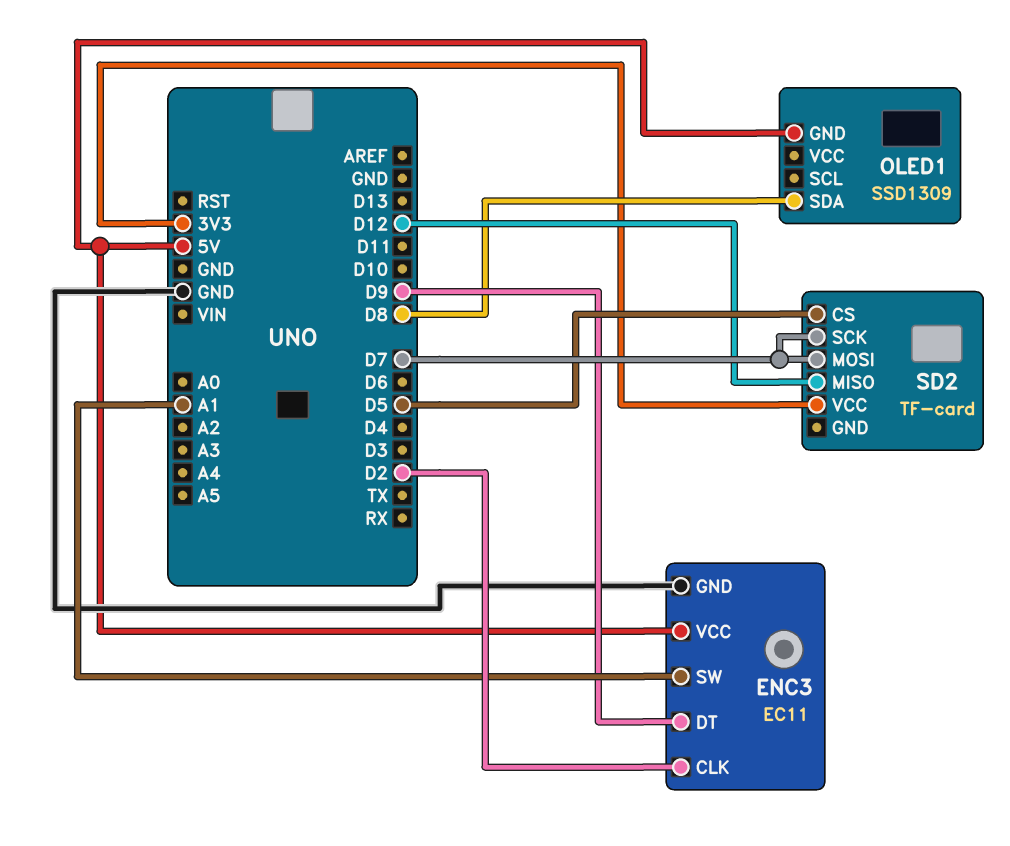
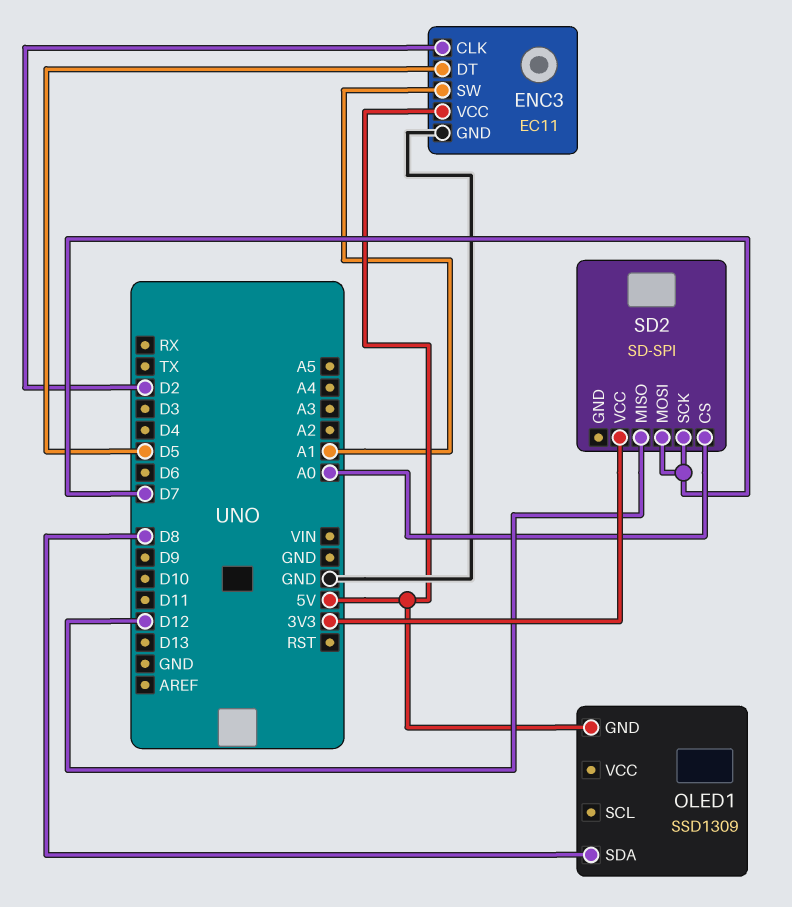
ENC3 pin DT: D9 -> D5
SD2: TF-card -> SD-SPI
SD2 pin CS: D5 -> A0

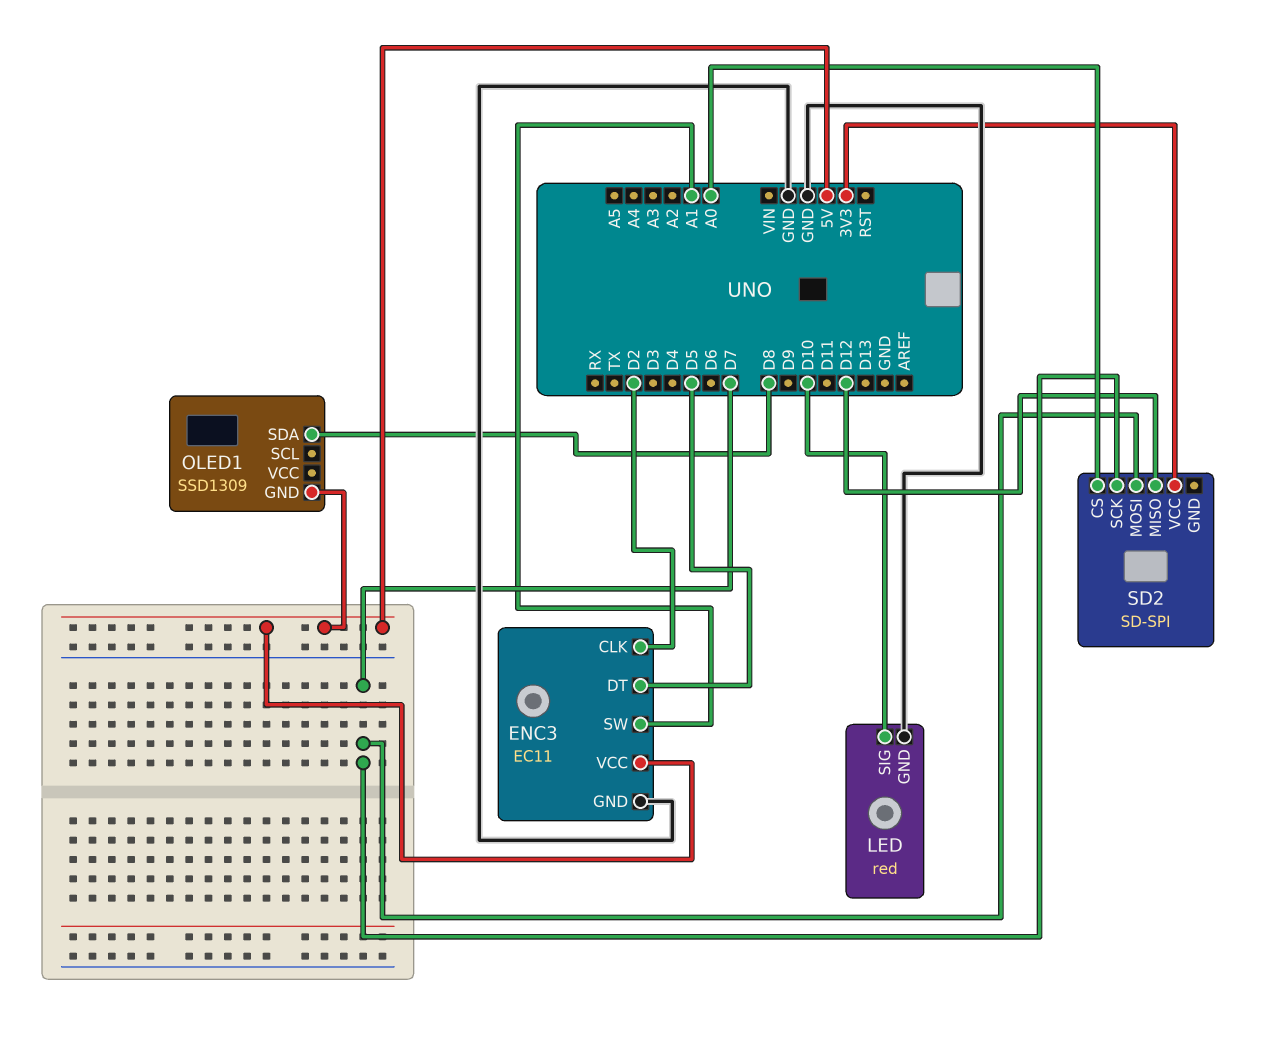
LED: none -> red
LED pin GND: none -> GND
LED pin SIG: none -> D10

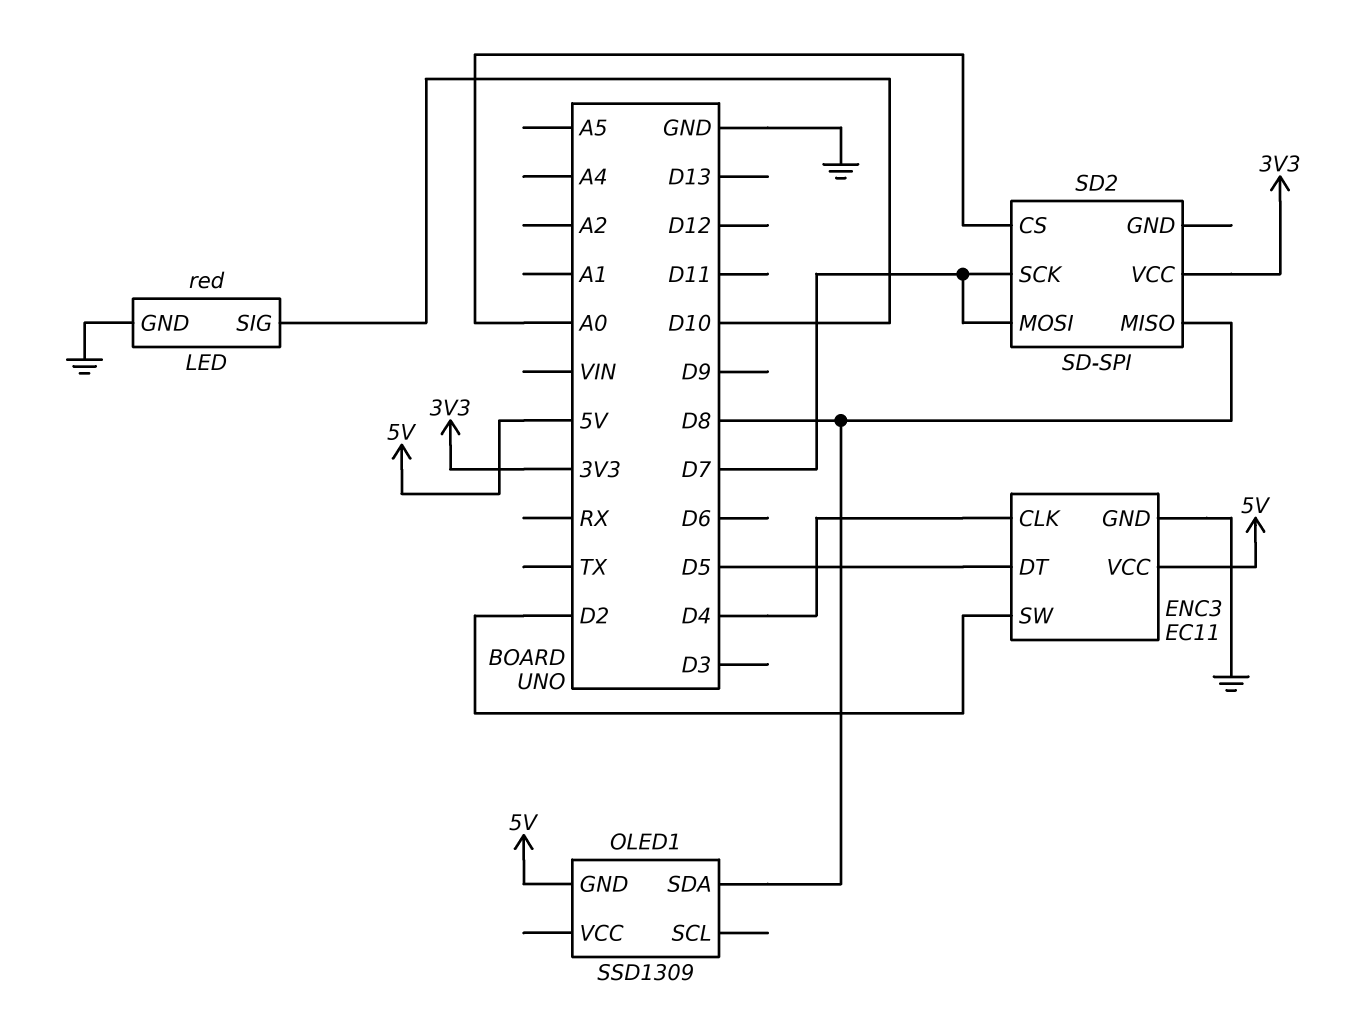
ENC3 pin CLK: D2 -> D4
ENC3 pin SW: A1 -> D2
SD2 pin MISO: D12 -> D8

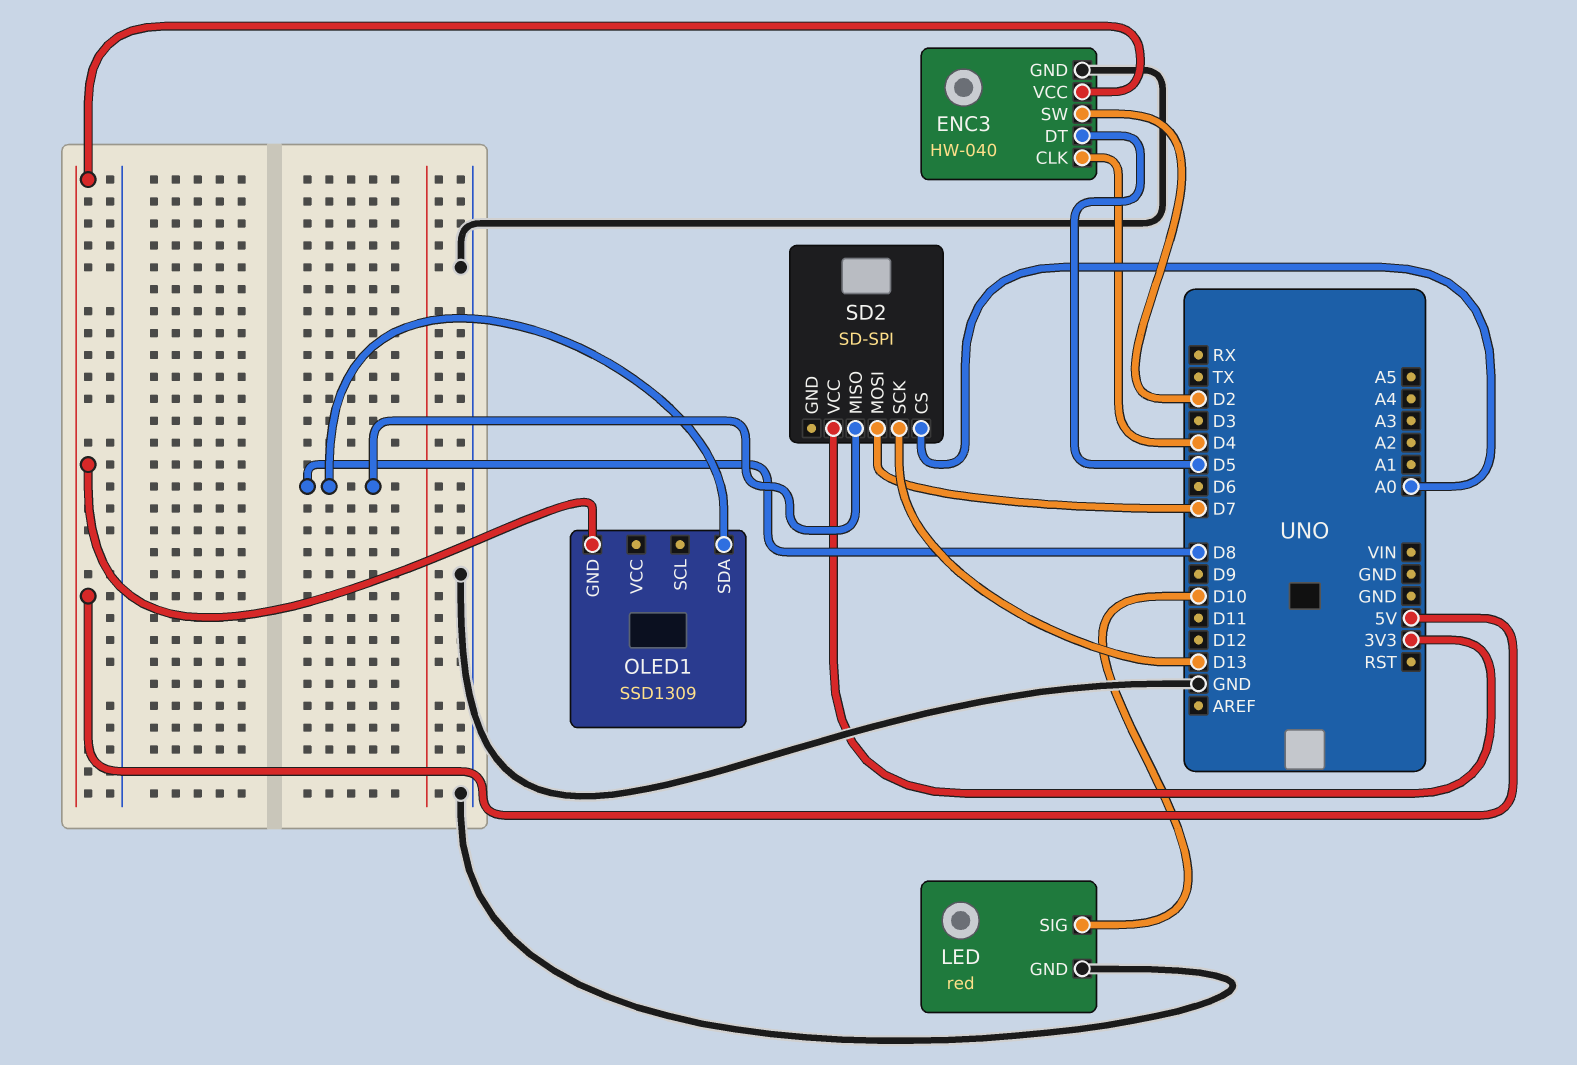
ENC3: EC11 -> HW-040
SD2 pin SCK: D7 -> D13

